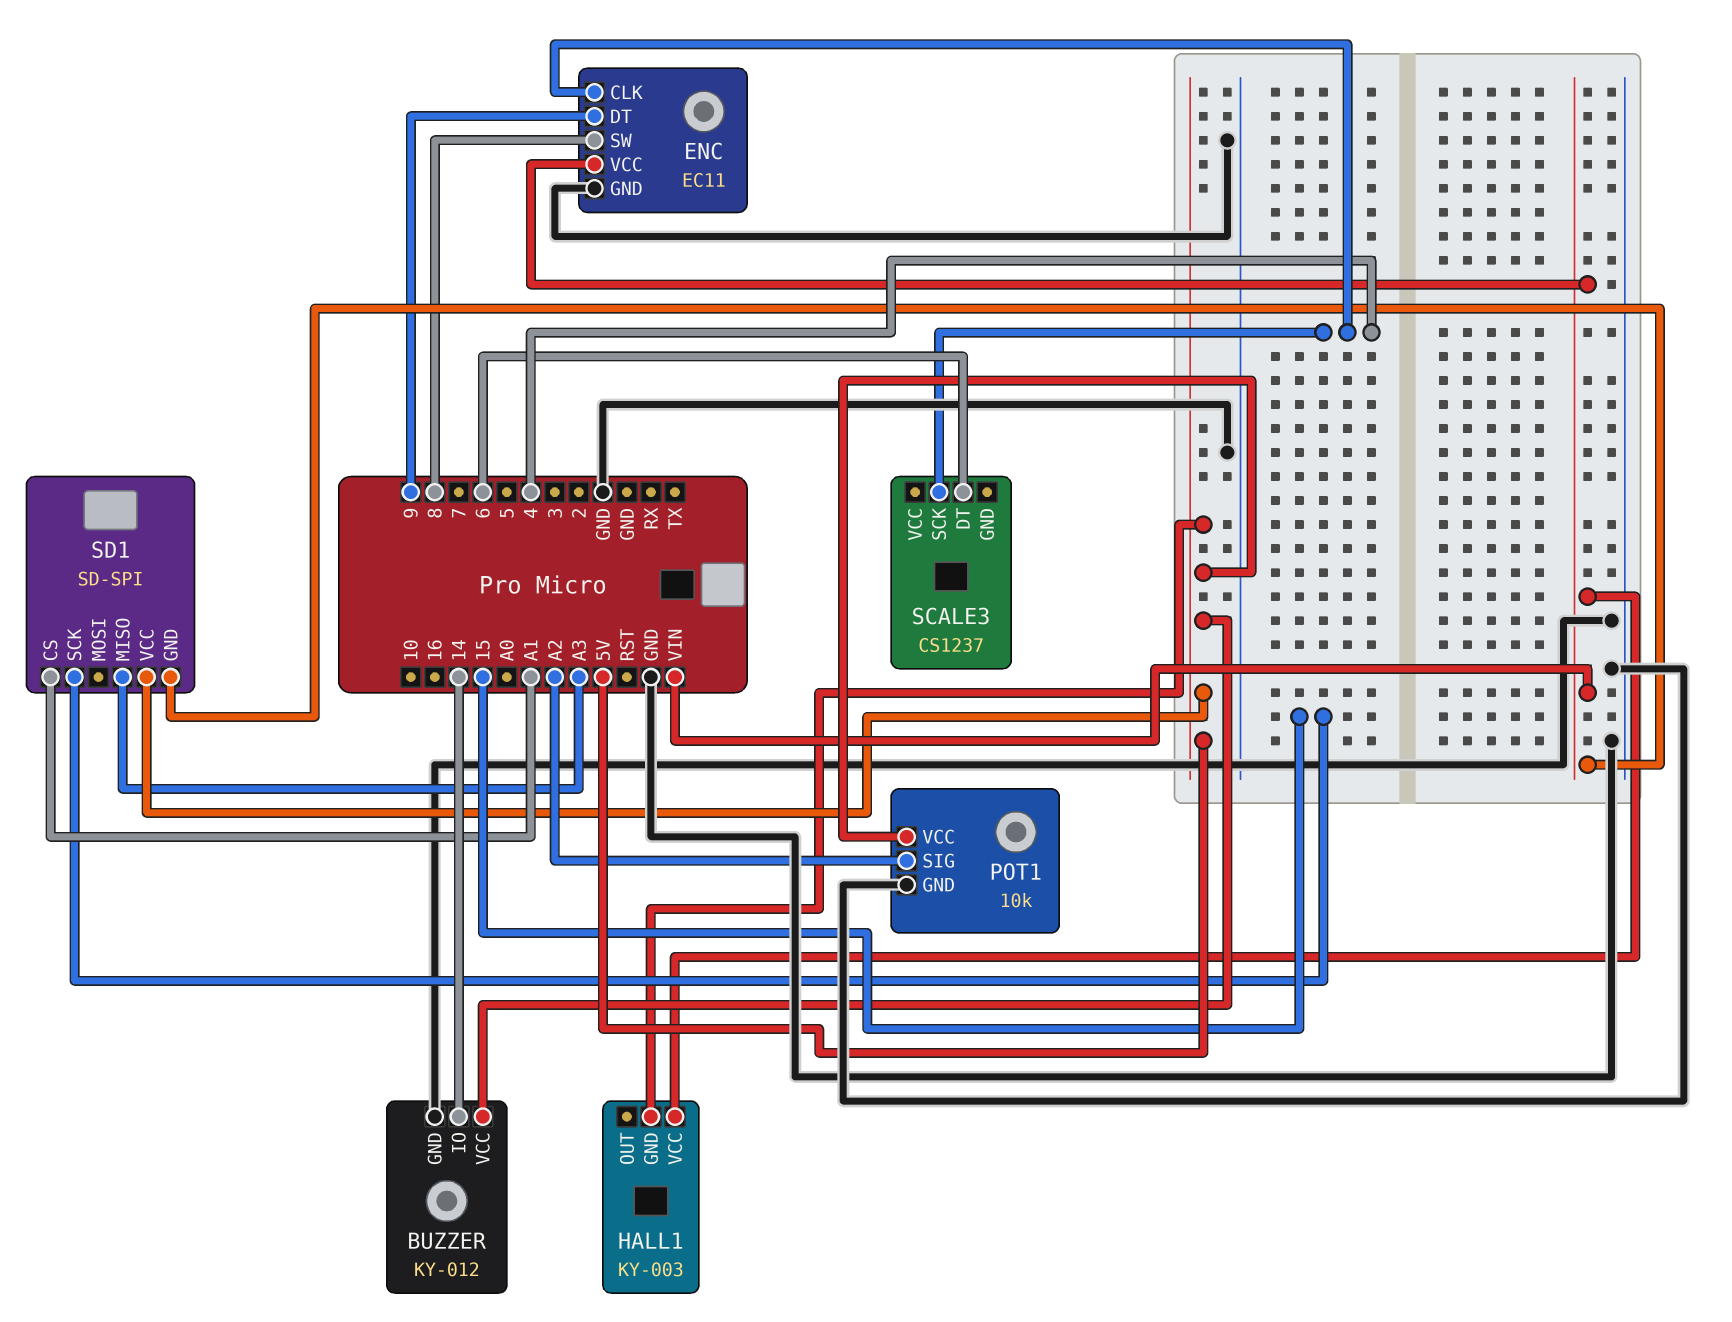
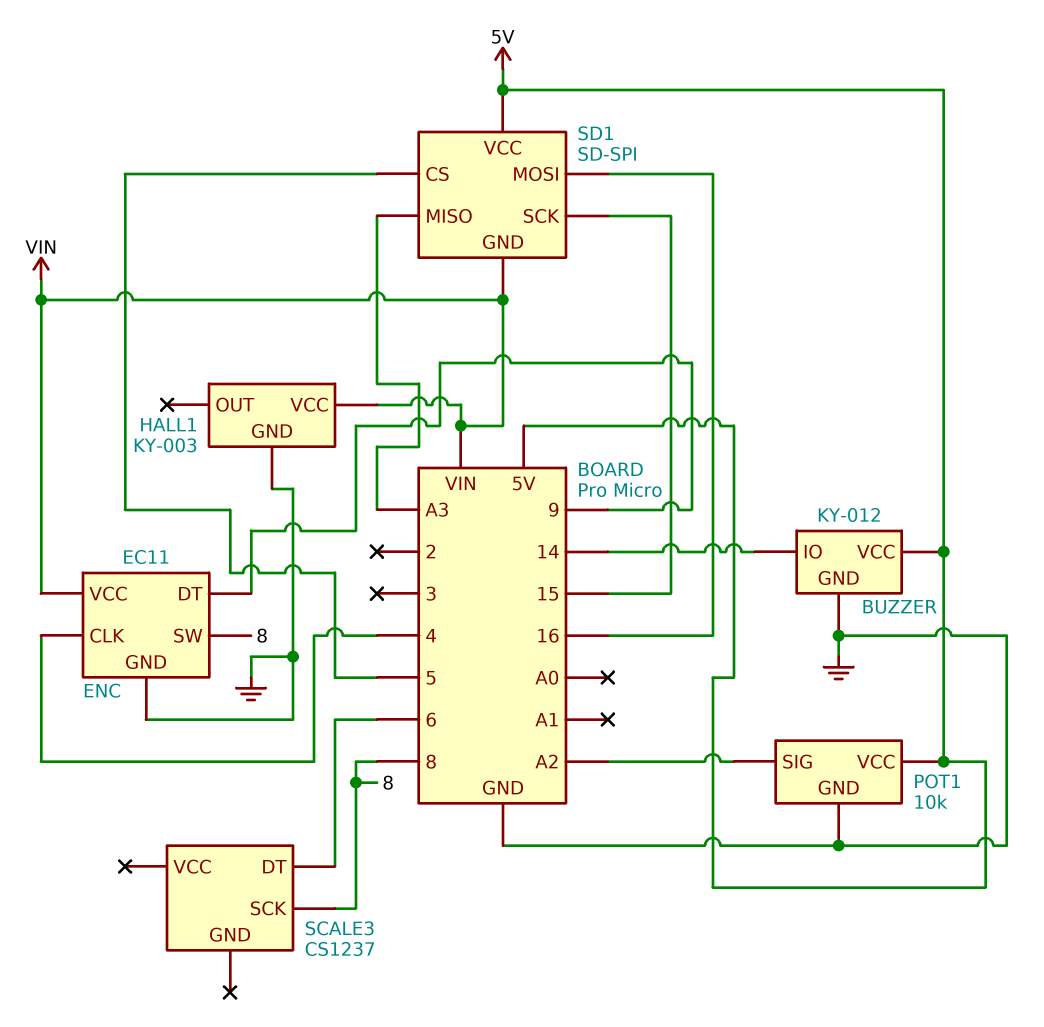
HALL1 pin GND: 5V -> GND
SCALE3 pin SCK: 4 -> 8
SD1 pin CS: A1 -> 5
SD1 pin MOSI: none -> 16

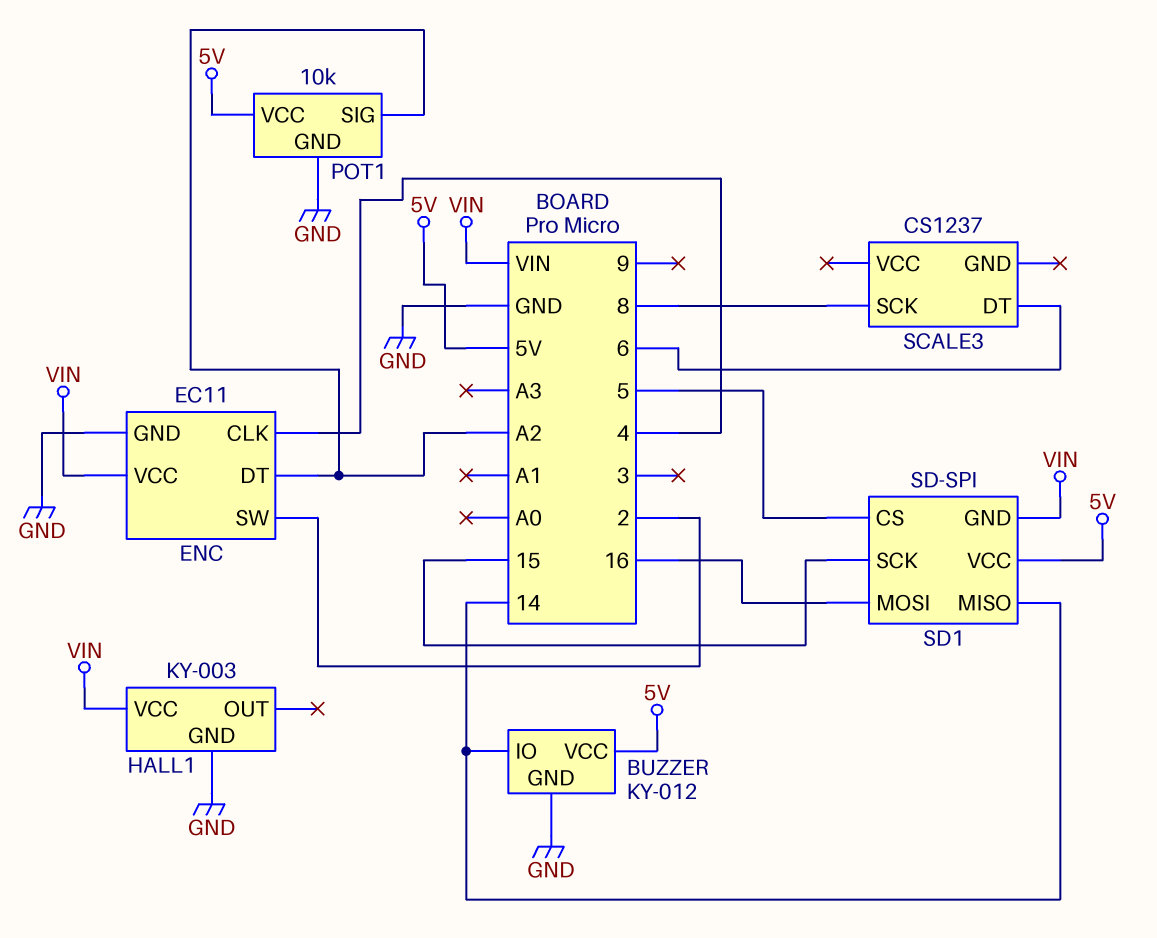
ENC pin DT: 9 -> A2
ENC pin SW: 8 -> 2
SD1 pin MISO: A3 -> 14

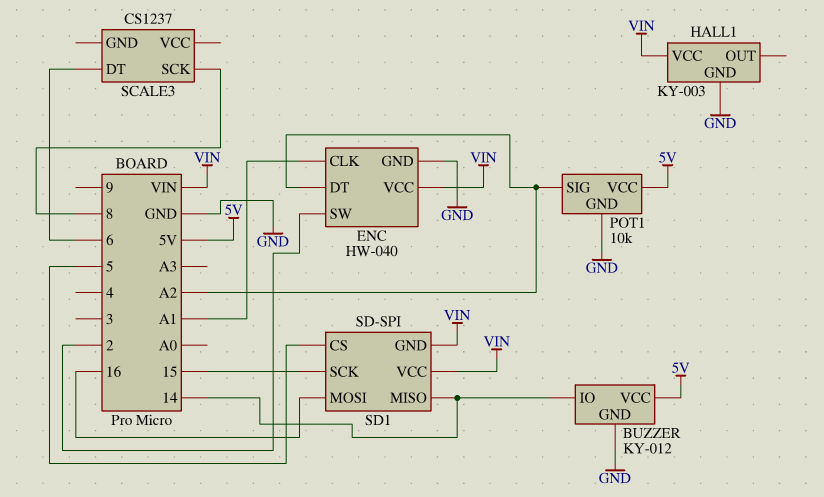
ENC: EC11 -> HW-040
ENC pin CLK: 4 -> A1
SD1 pin VCC: 5V -> VIN

